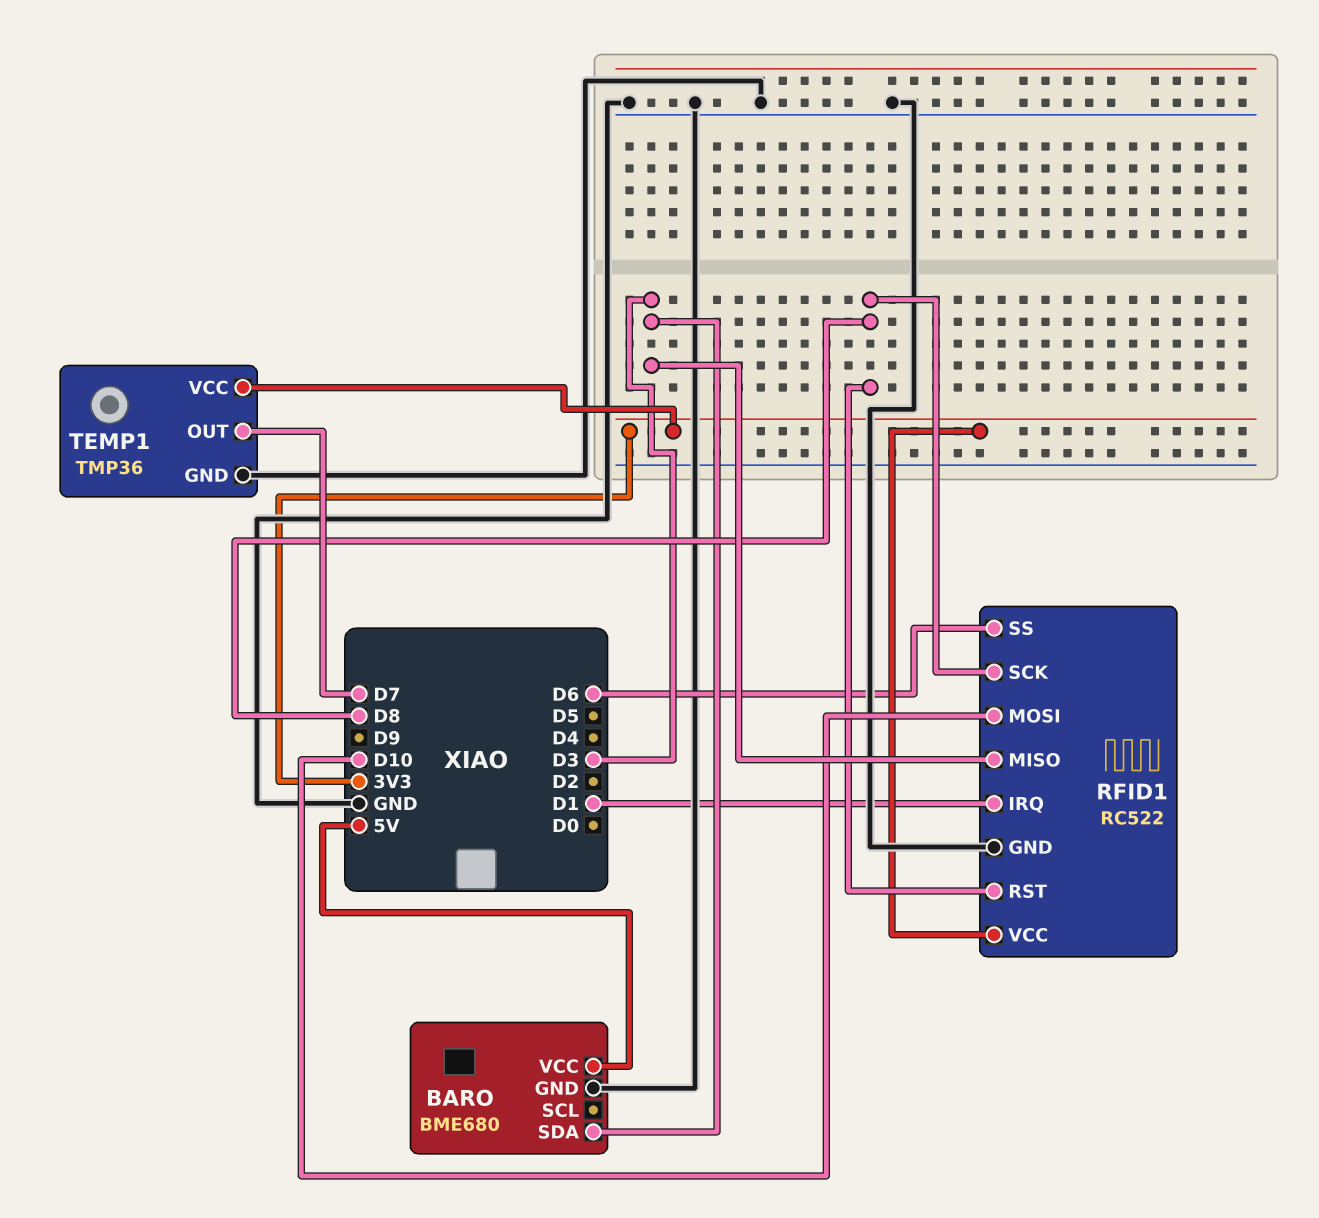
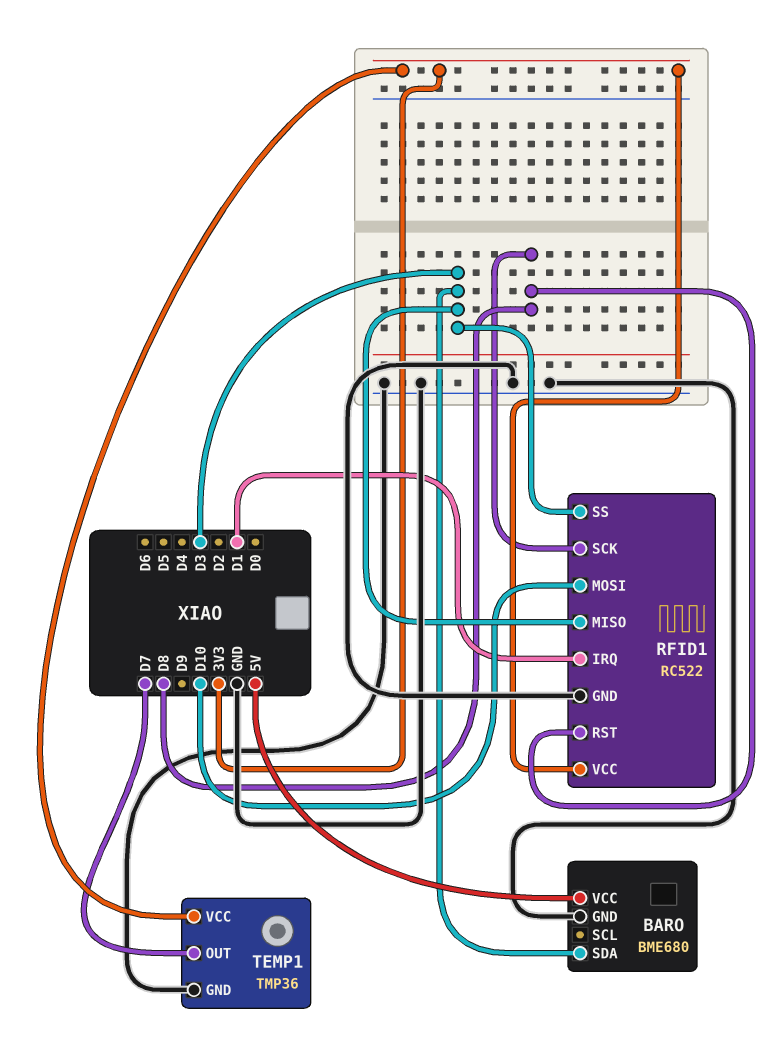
RFID1 pin SS: D6 -> D3

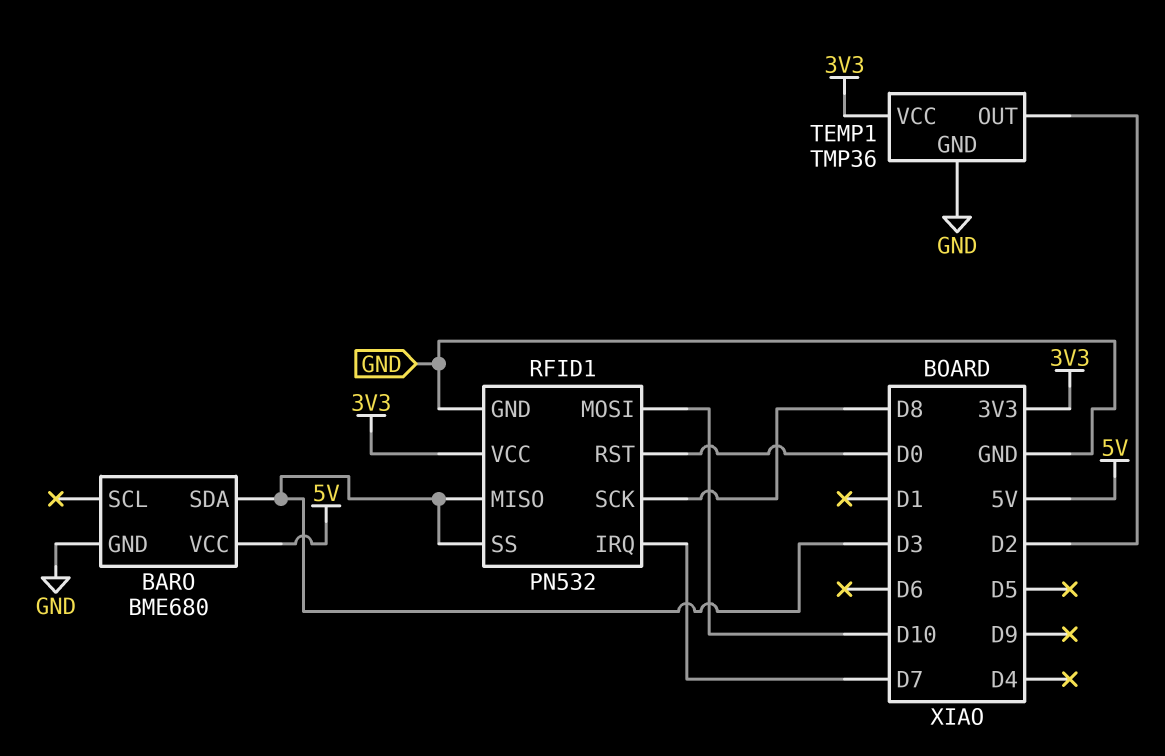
RFID1: RC522 -> PN532
RFID1 pin IRQ: D1 -> D7
RFID1 pin RST: D8 -> D0
TEMP1 pin OUT: D7 -> D2

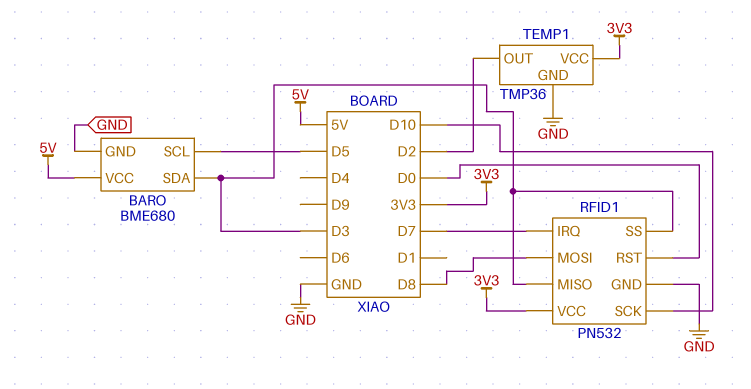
BARO pin SCL: none -> D5
RFID1 pin MOSI: D10 -> D8
RFID1 pin SCK: D8 -> D10

